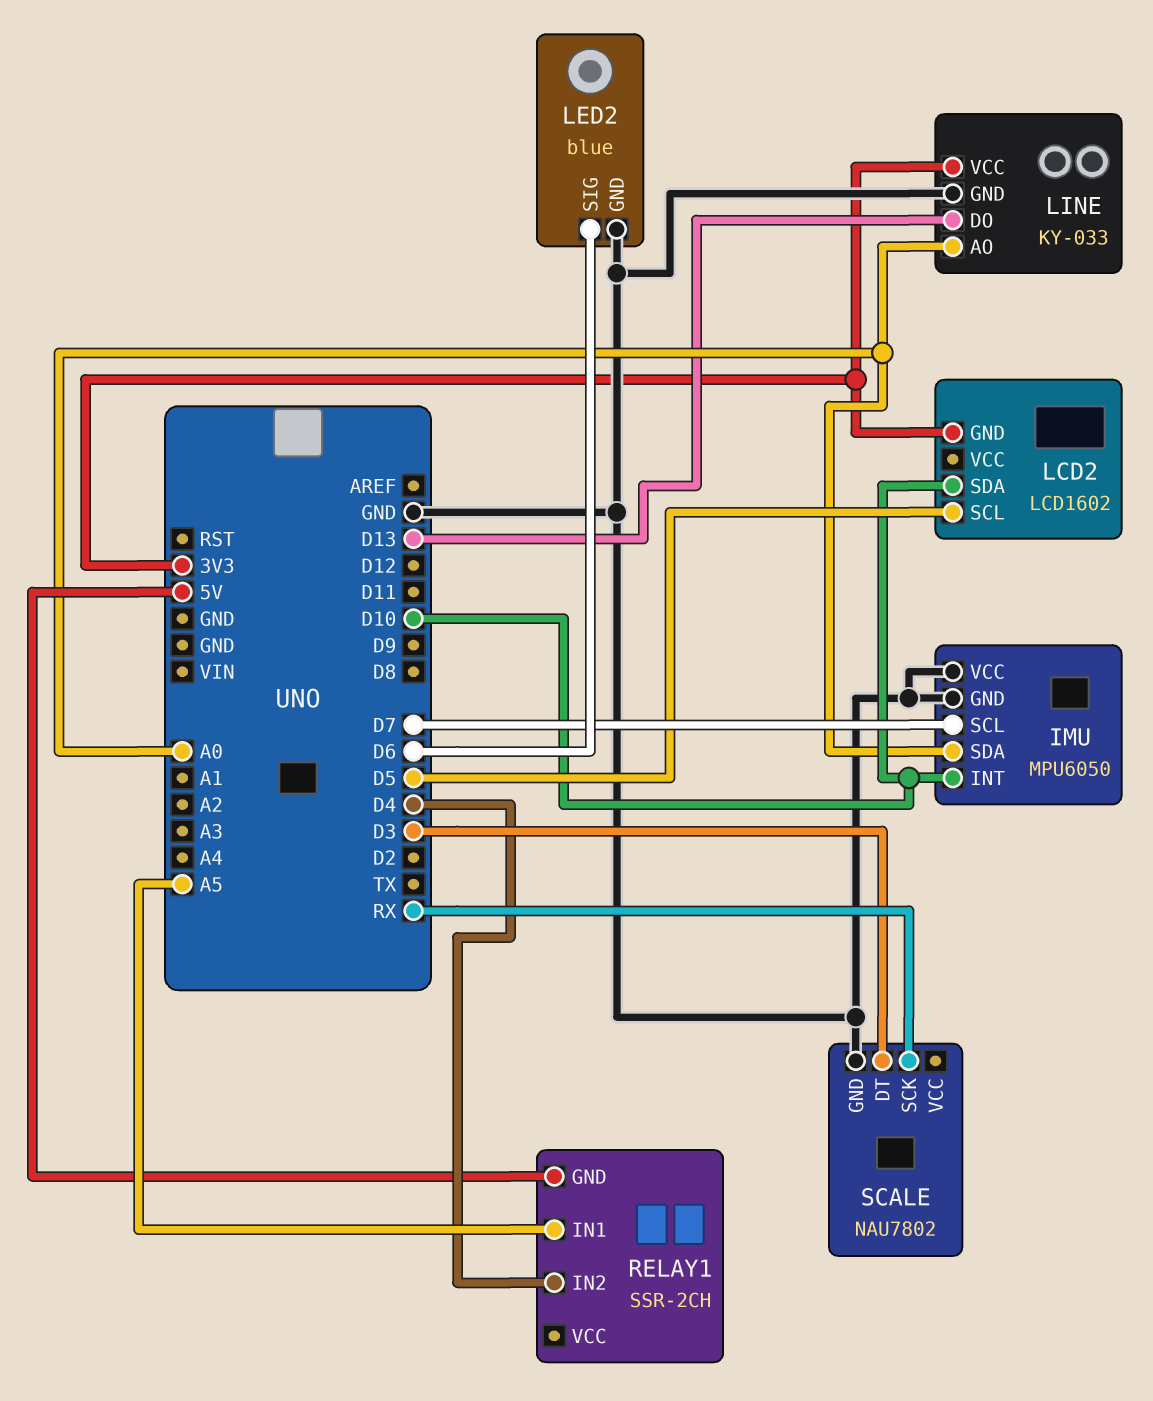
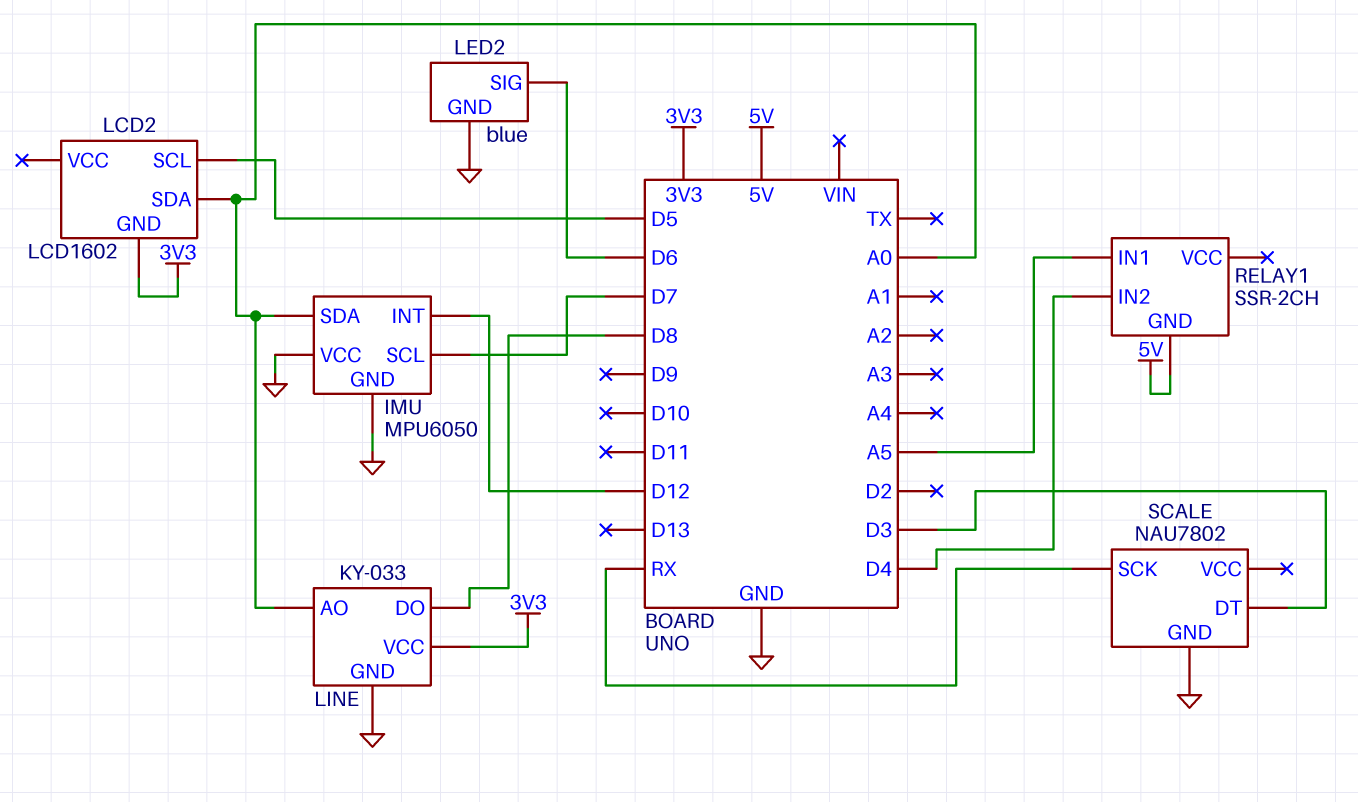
IMU pin INT: D10 -> D12
LCD2 pin SDA: D10 -> A0
LINE pin DO: D13 -> D8

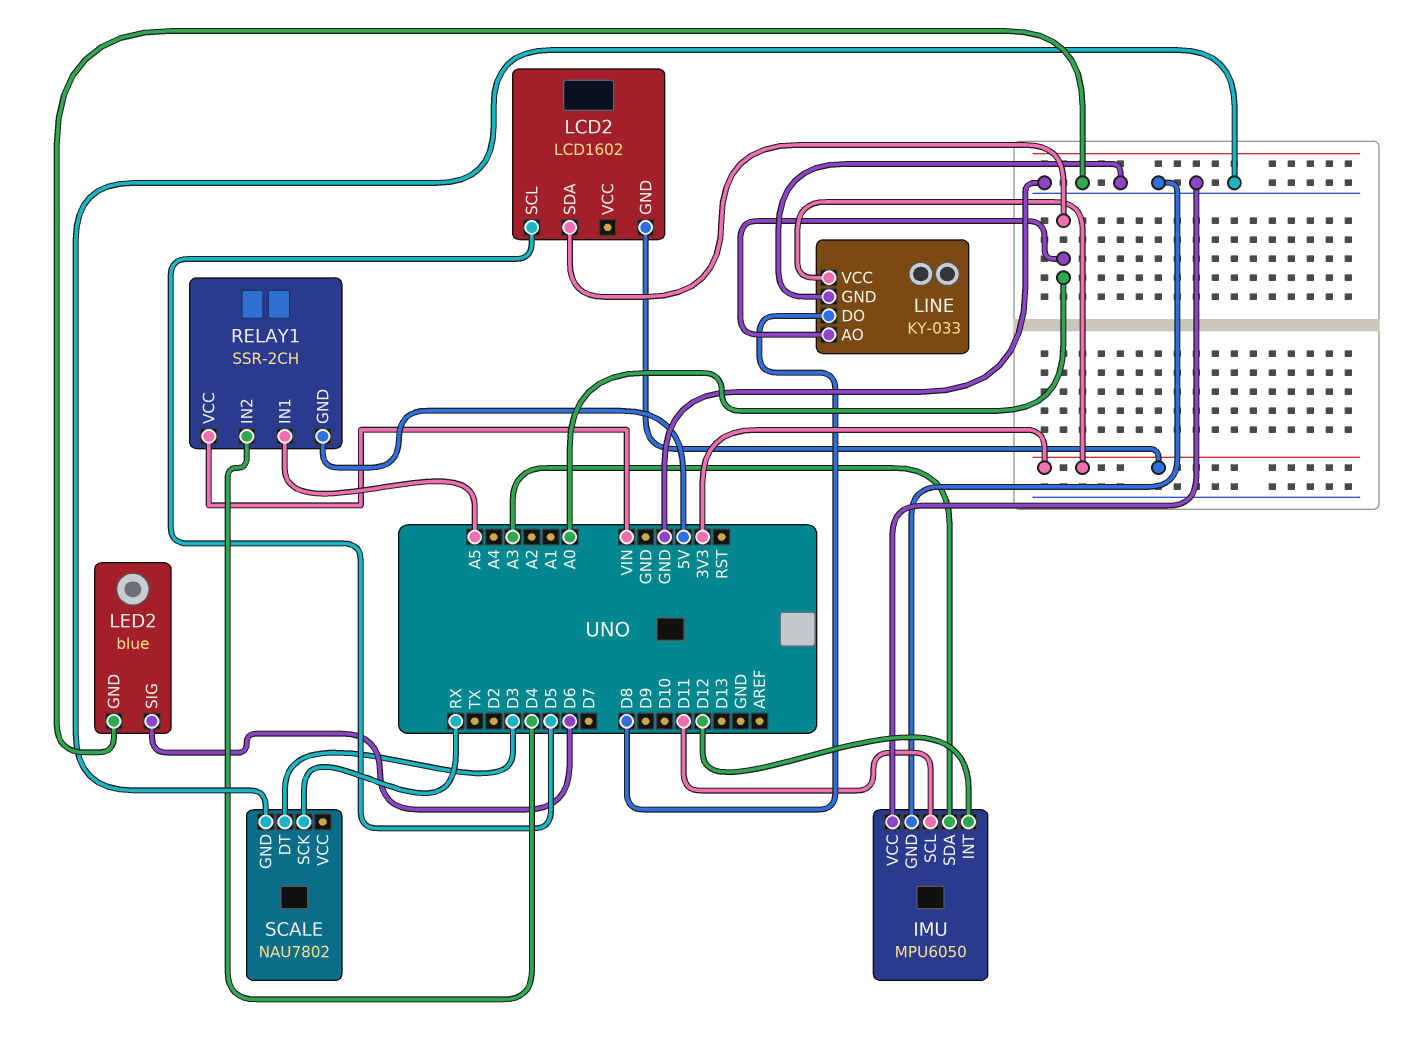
IMU pin SCL: D7 -> D11
IMU pin SDA: A0 -> A3
RELAY1 pin VCC: none -> VIN

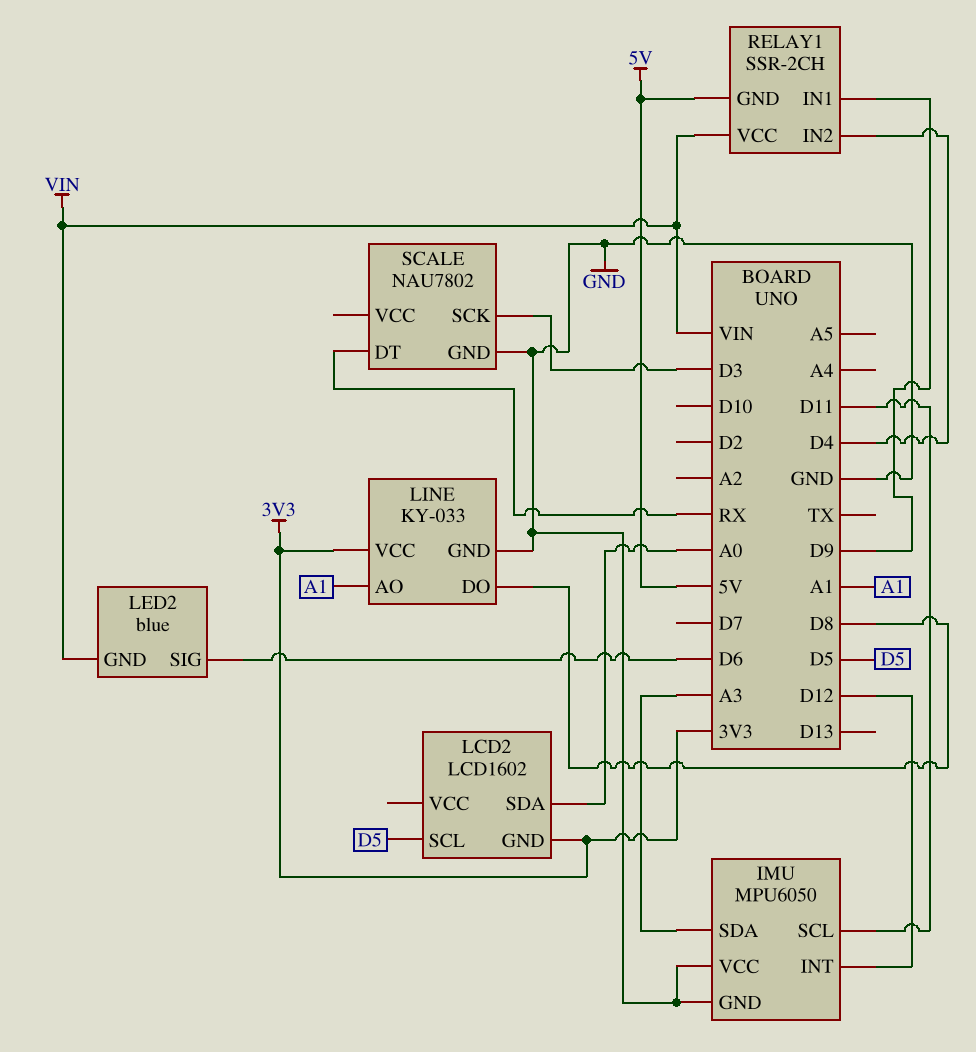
LED2 pin GND: GND -> VIN
LINE pin AO: A0 -> A1
RELAY1 pin IN1: A5 -> D9
SCALE pin DT: D3 -> RX
SCALE pin SCK: RX -> D3

